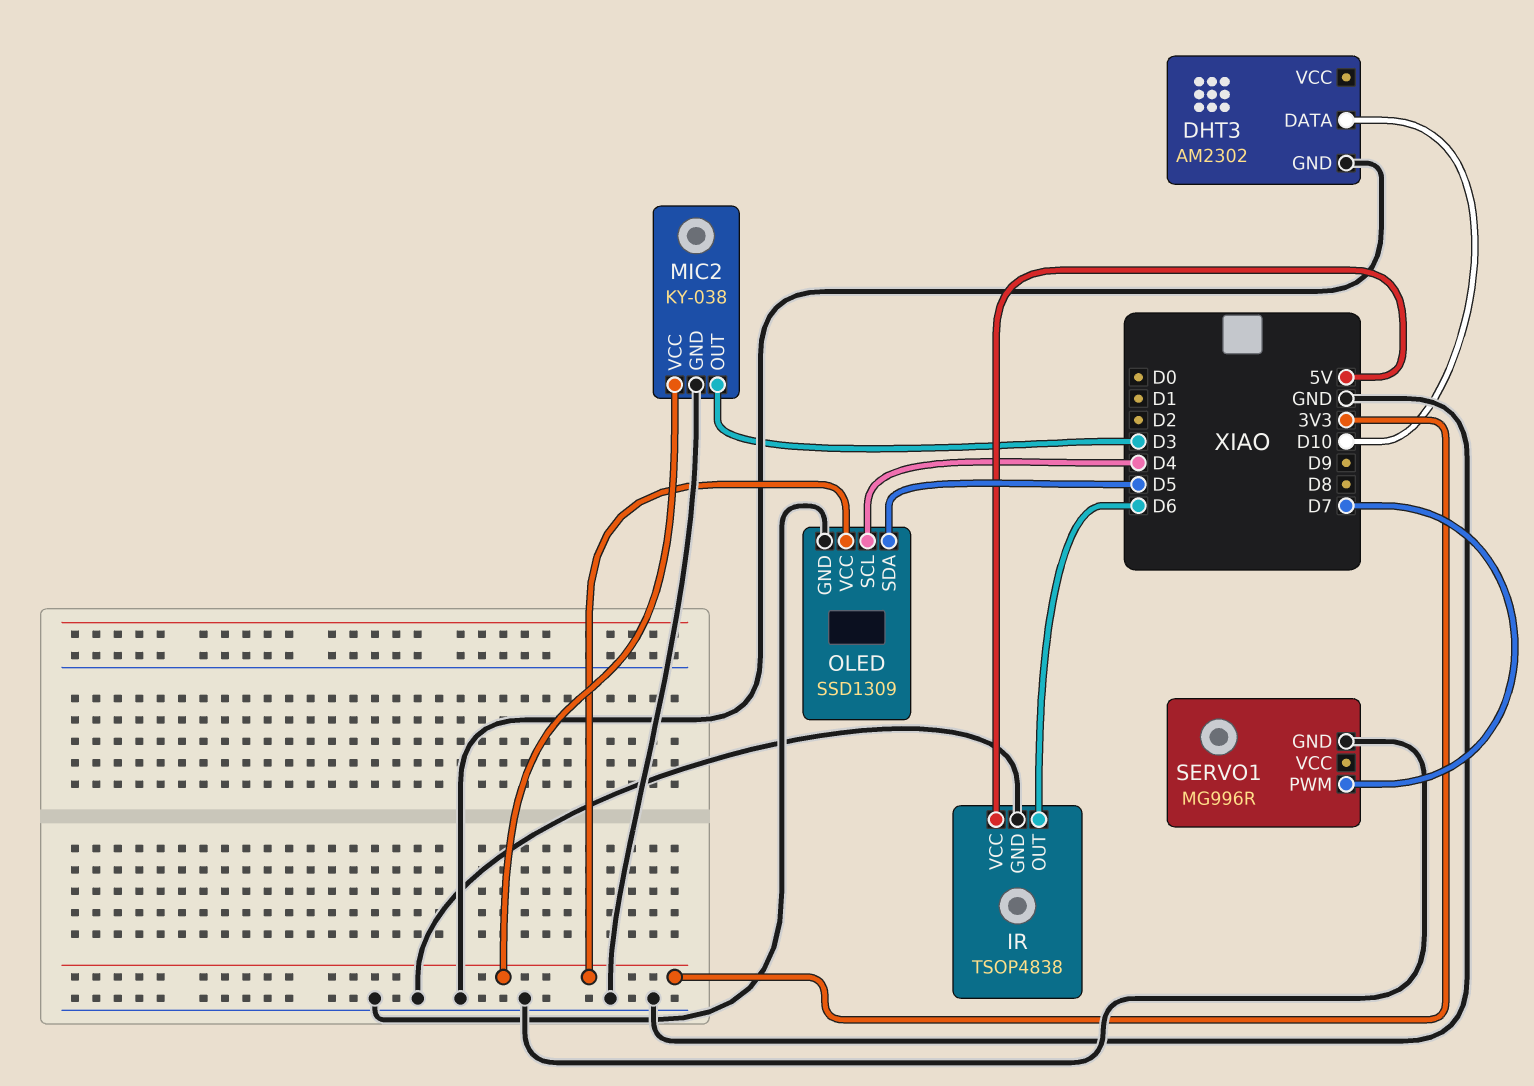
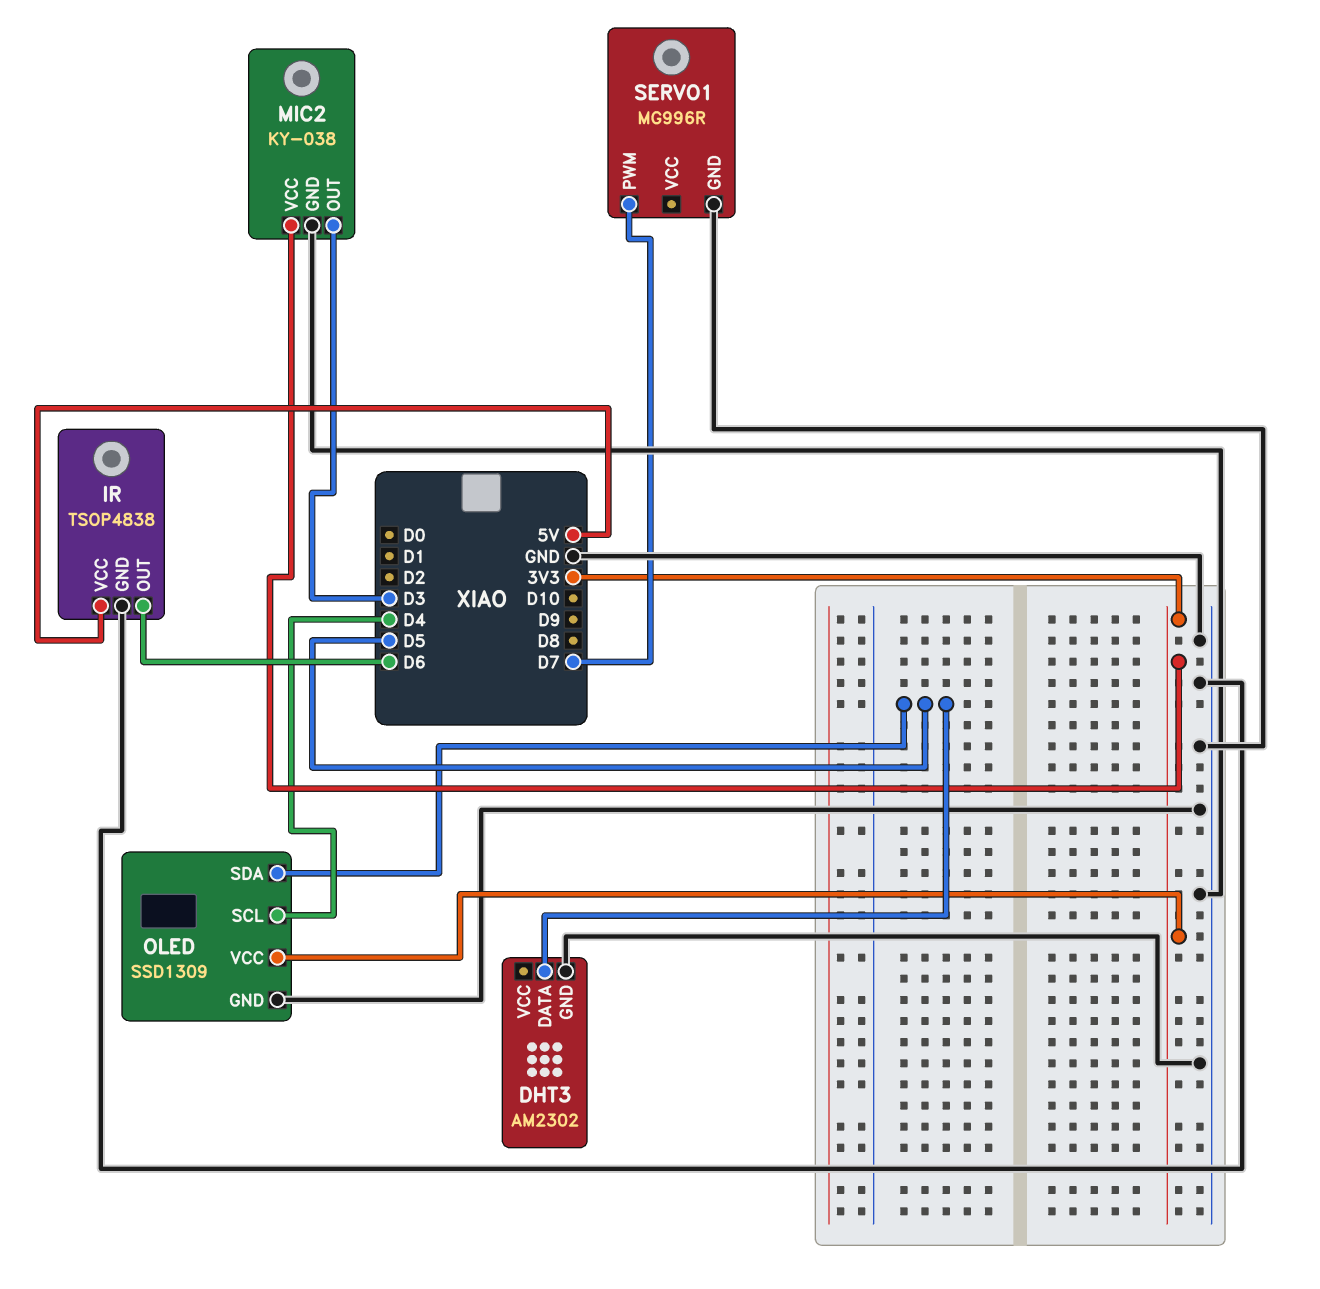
DHT3 pin DATA: D10 -> D5

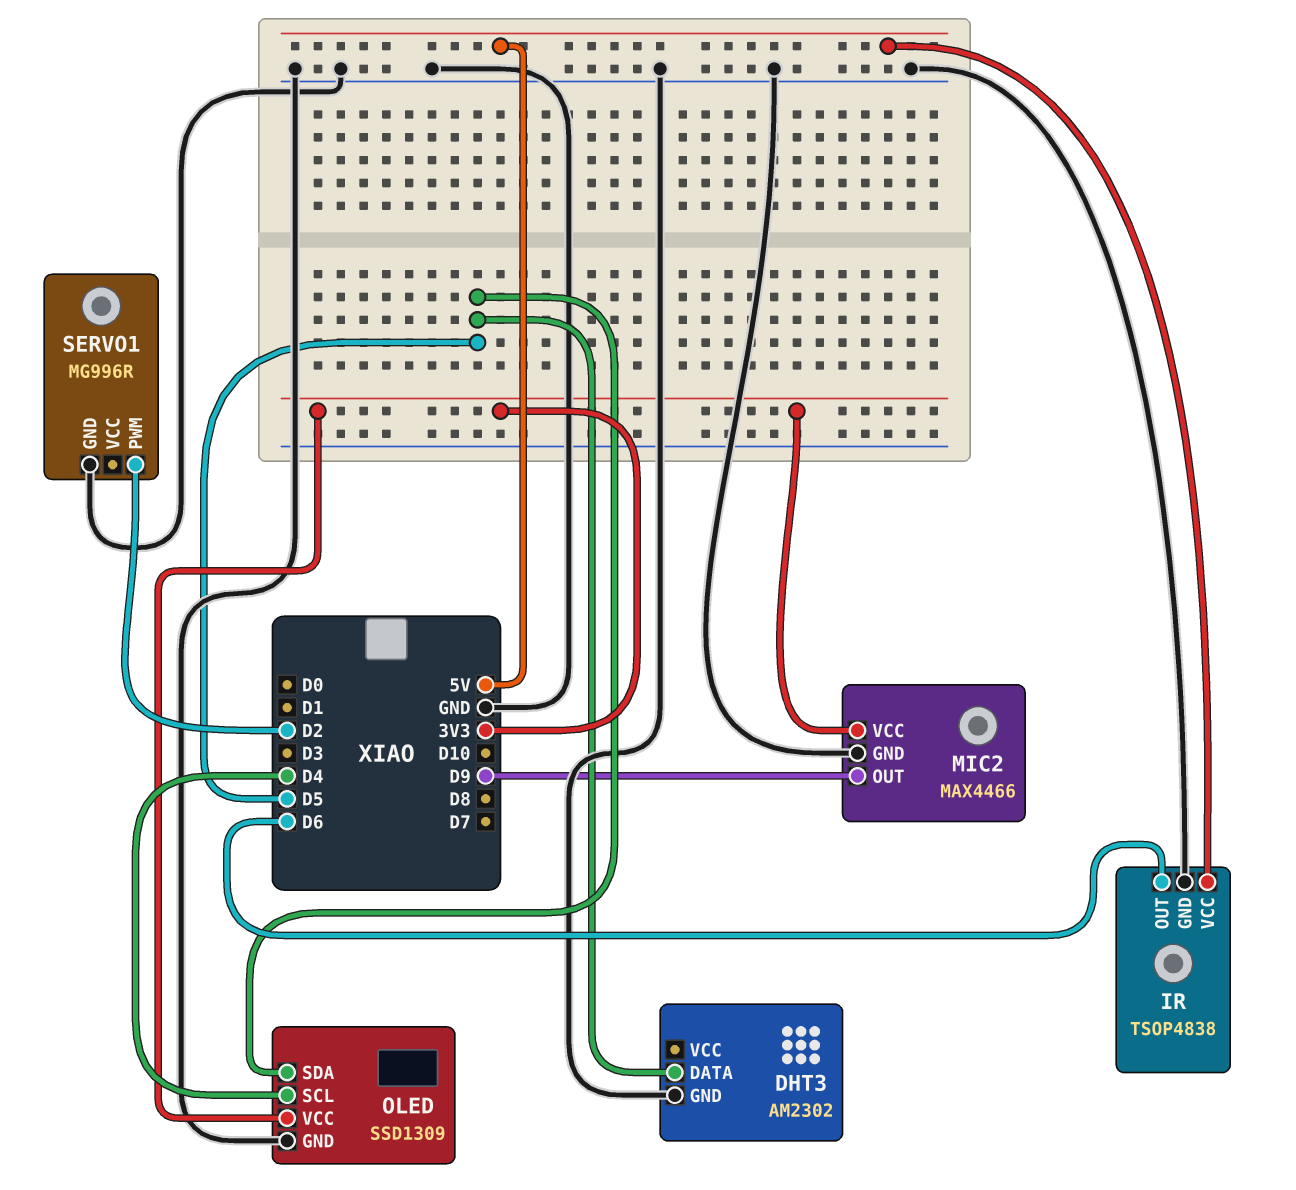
MIC2: KY-038 -> MAX4466
MIC2 pin OUT: D3 -> D9
SERVO1 pin PWM: D7 -> D2

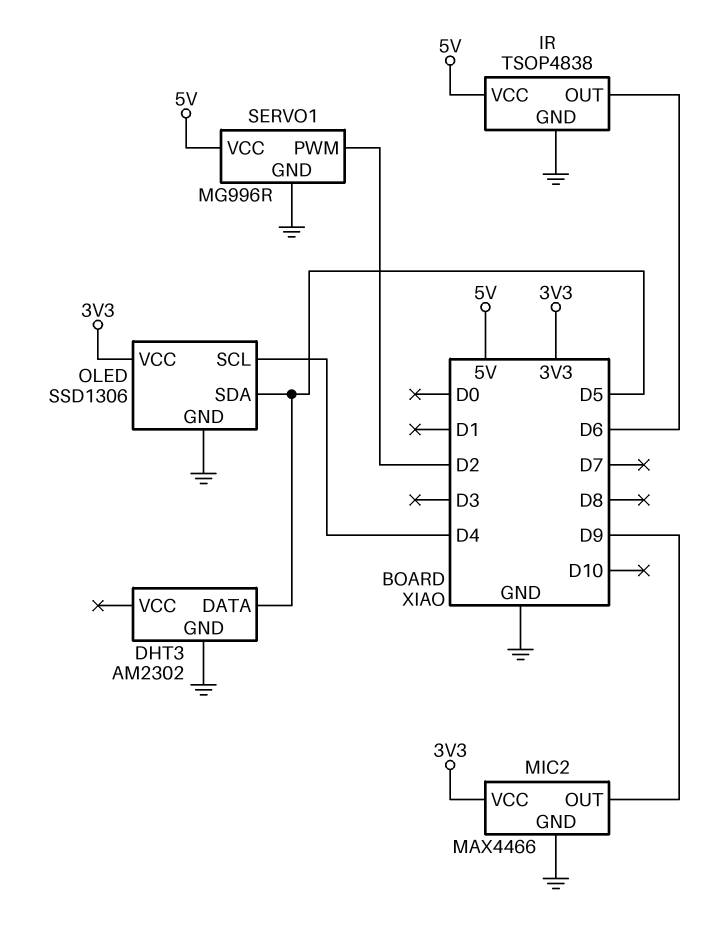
OLED: SSD1309 -> SSD1306
SERVO1 pin VCC: none -> 5V

